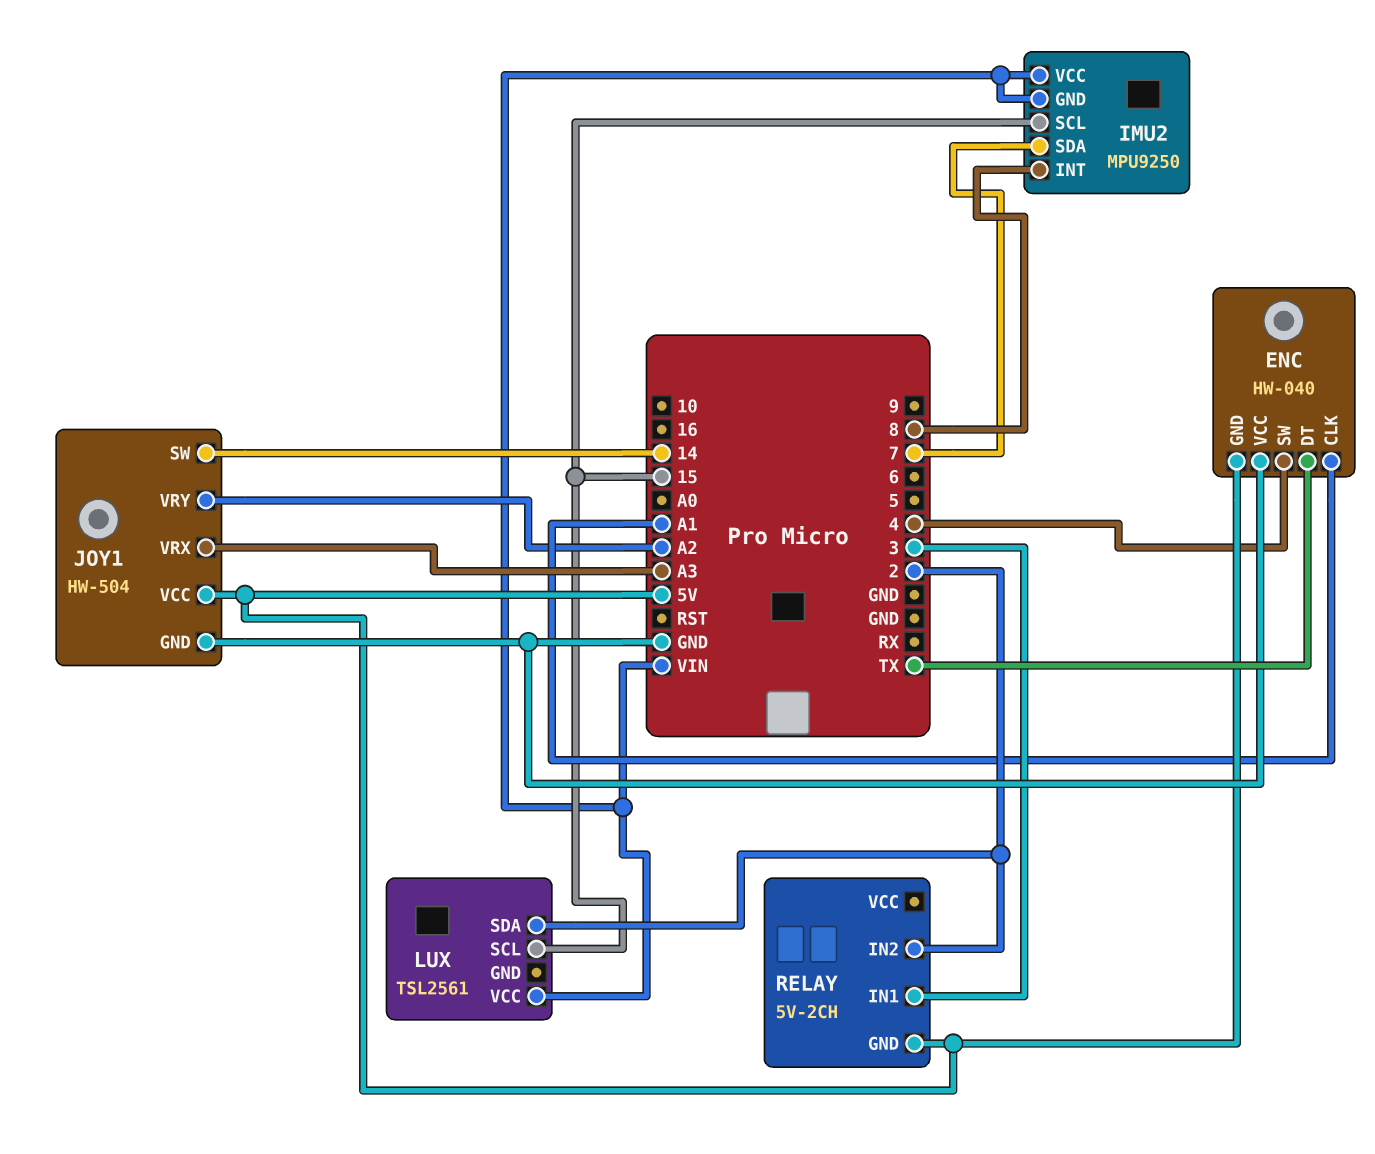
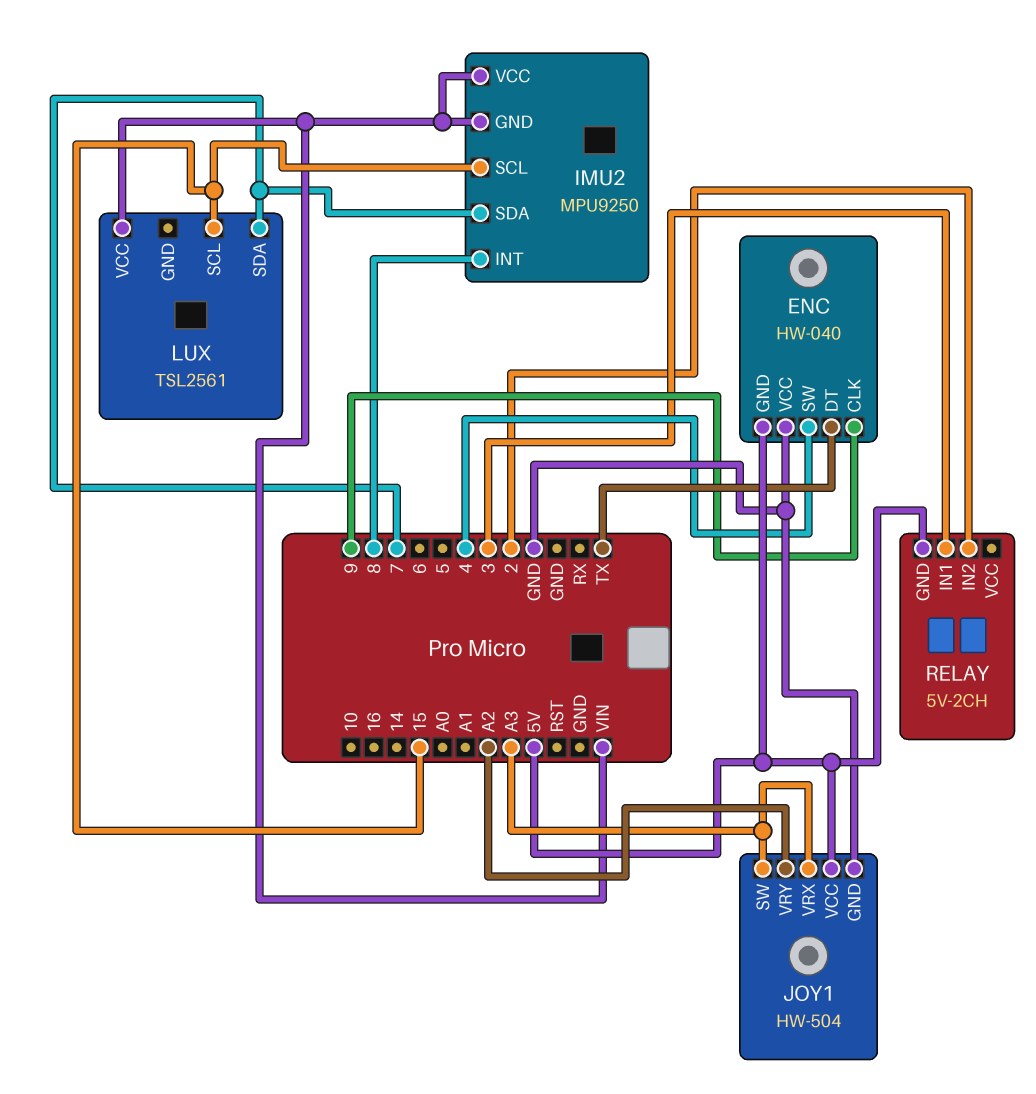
ENC pin CLK: A1 -> 9
JOY1 pin SW: 14 -> A3
LUX pin SDA: 2 -> 7

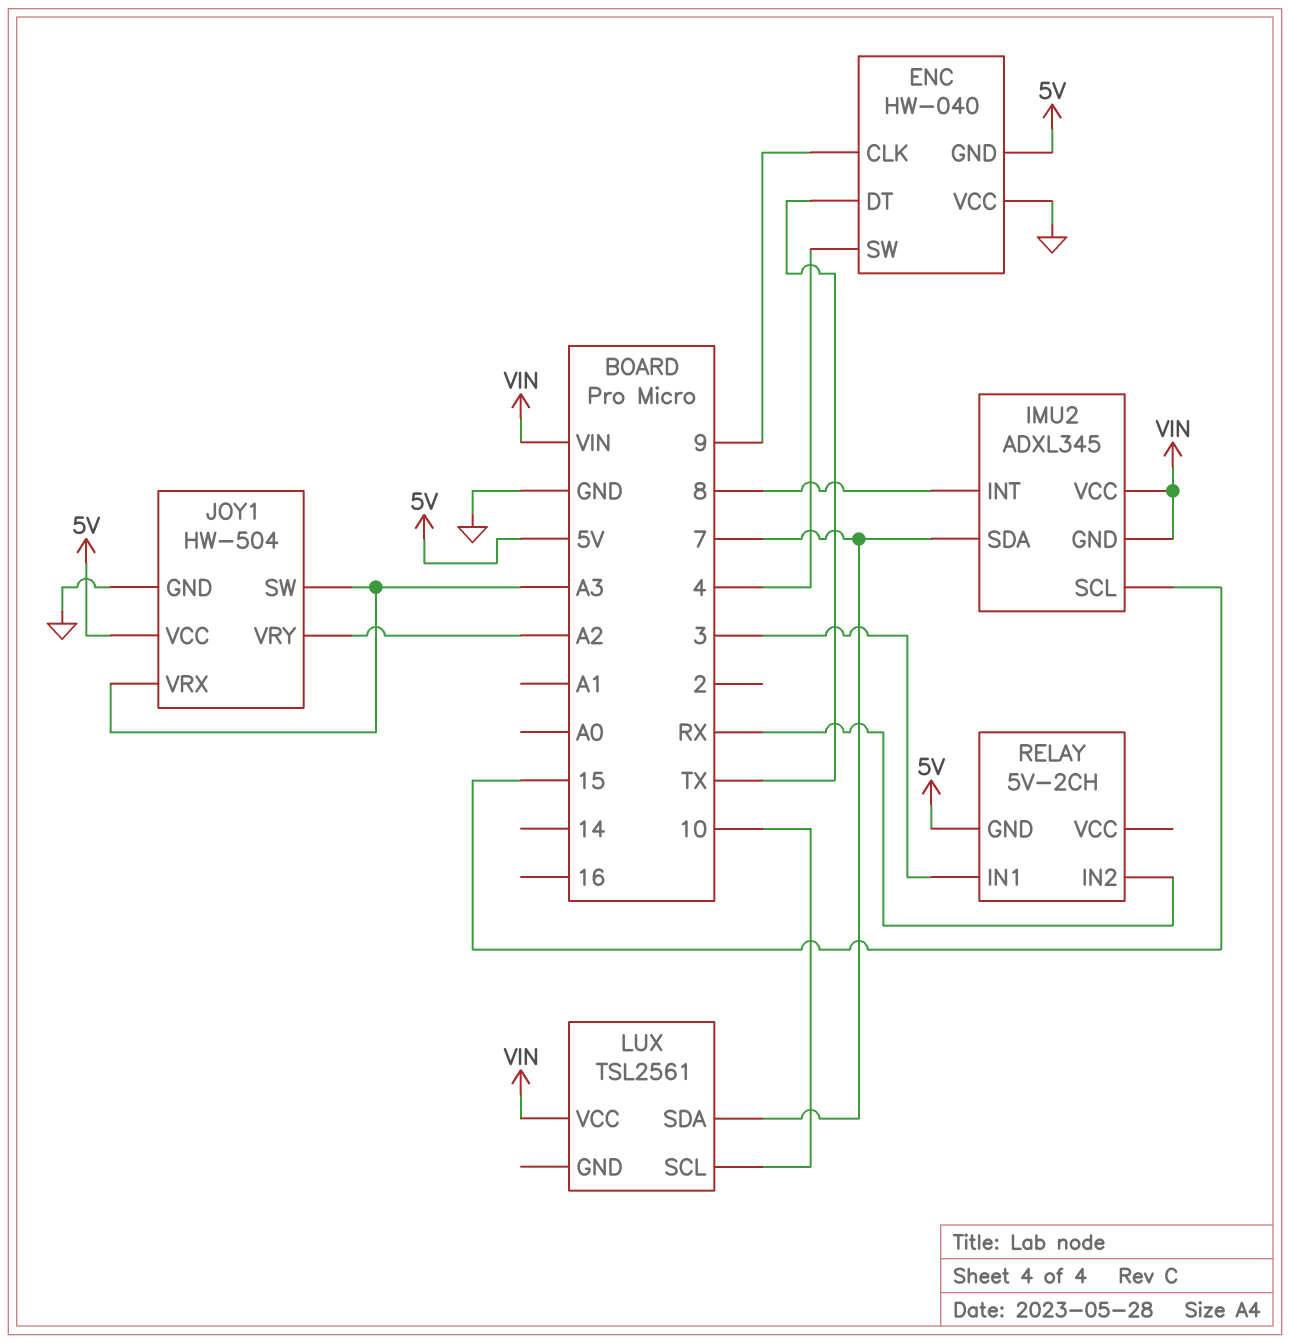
IMU2: MPU9250 -> ADXL345
LUX pin SCL: 15 -> 10
RELAY pin IN2: 2 -> RX

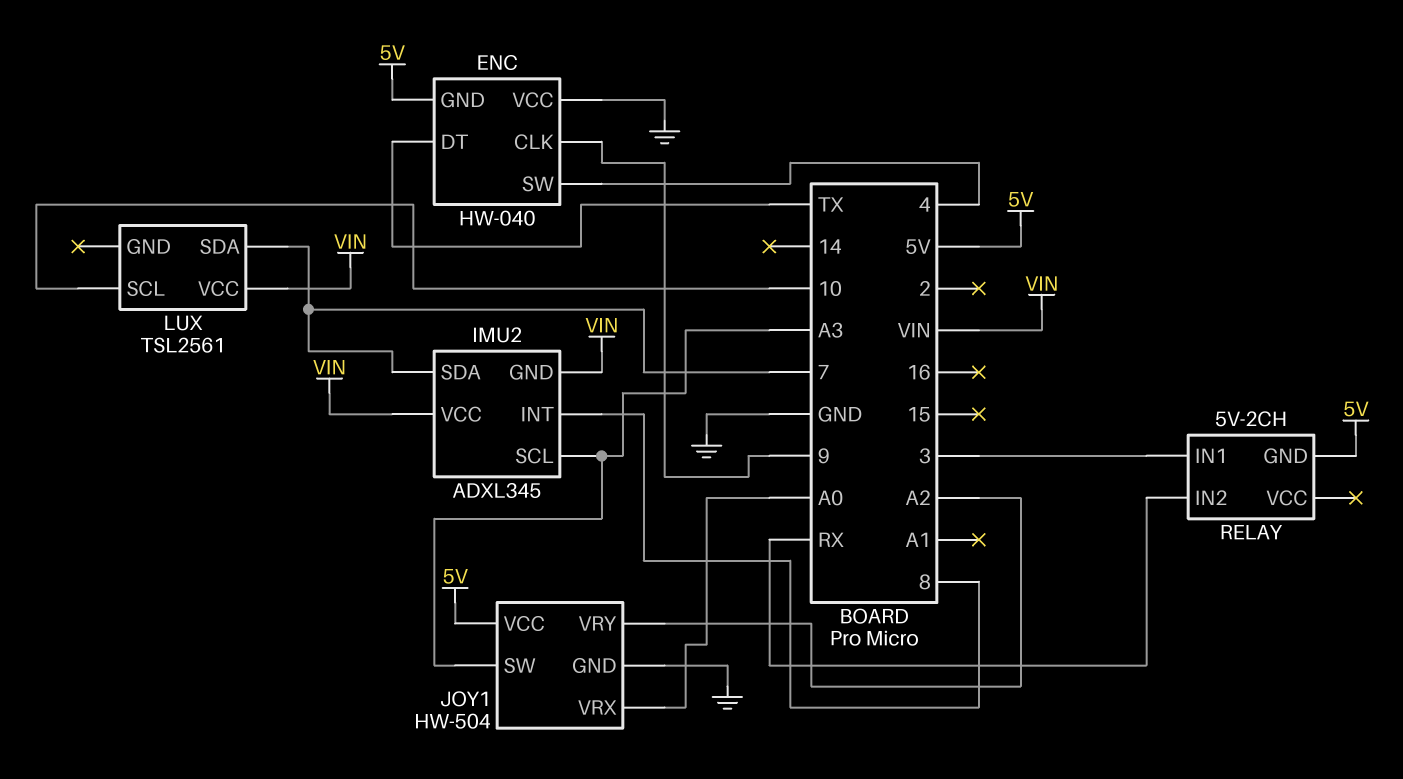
IMU2 pin SCL: 15 -> A3
JOY1 pin VRX: A3 -> A0

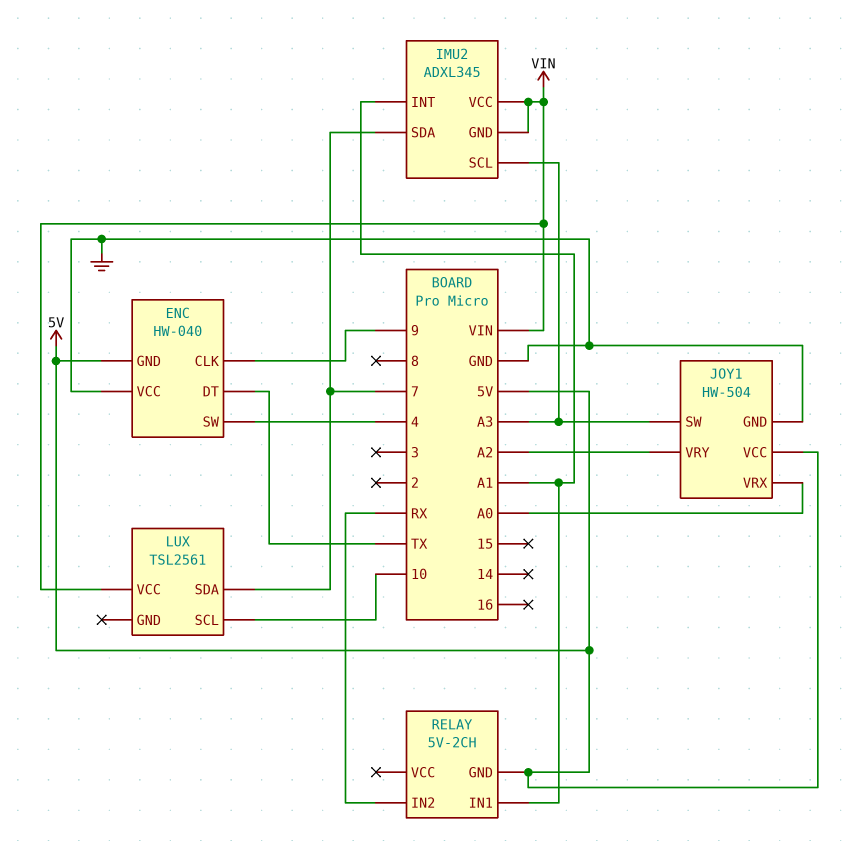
IMU2 pin INT: 8 -> A1
RELAY pin IN1: 3 -> A1

